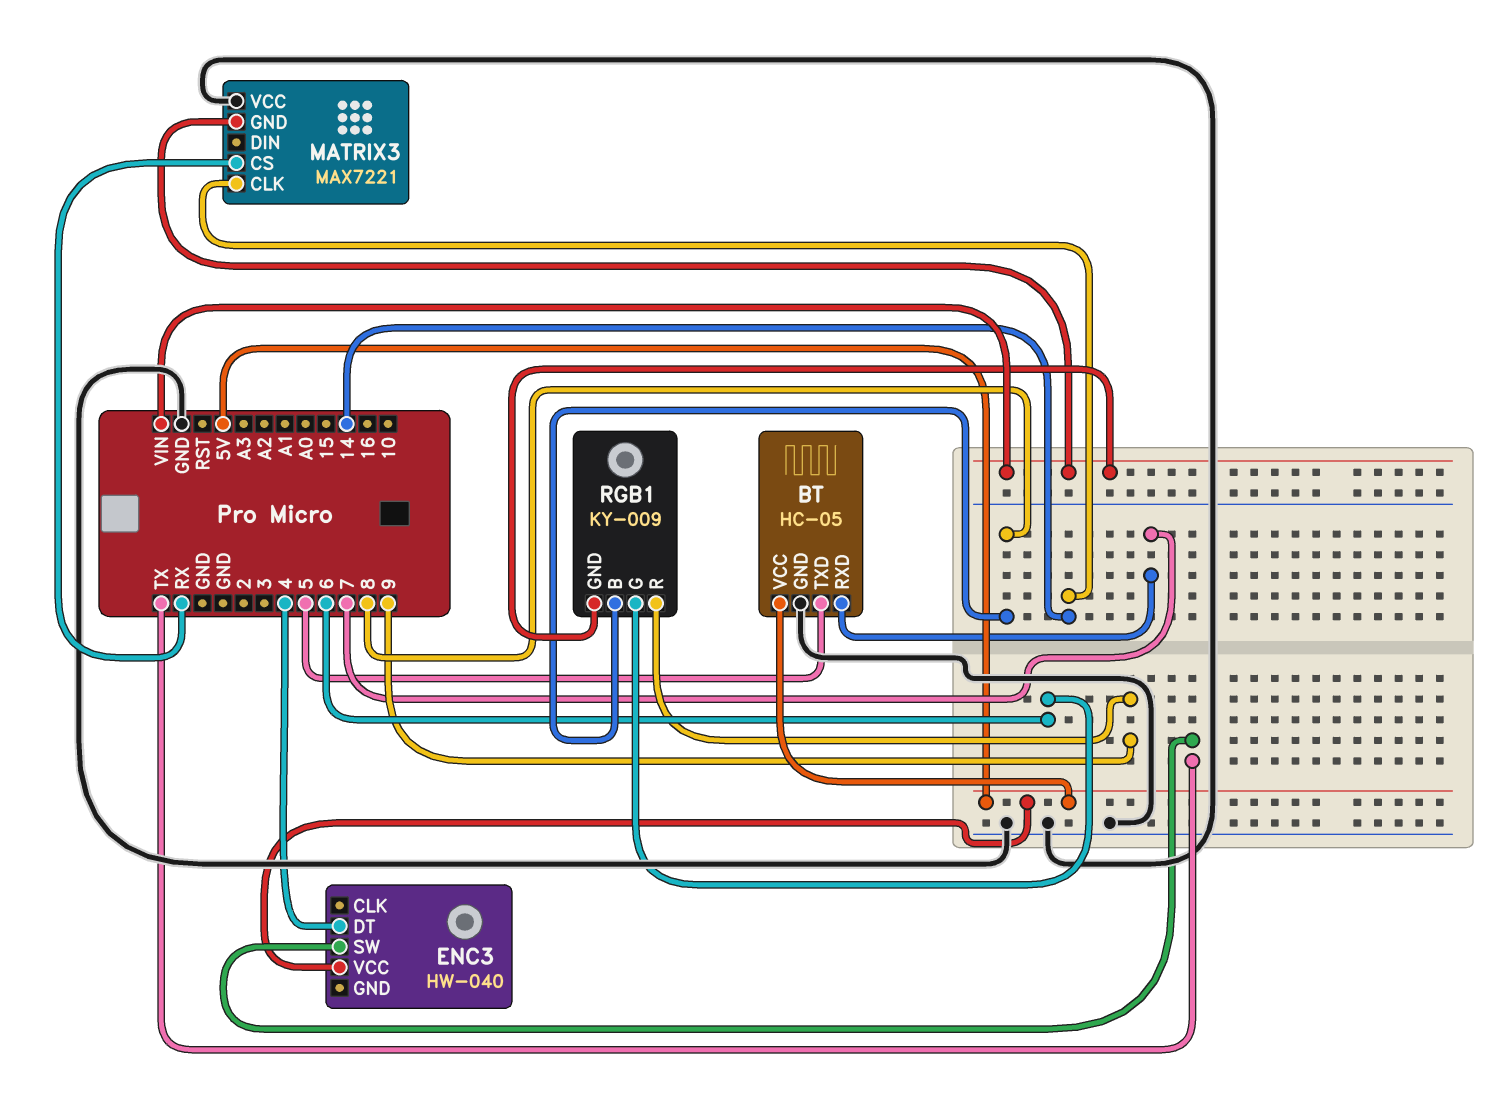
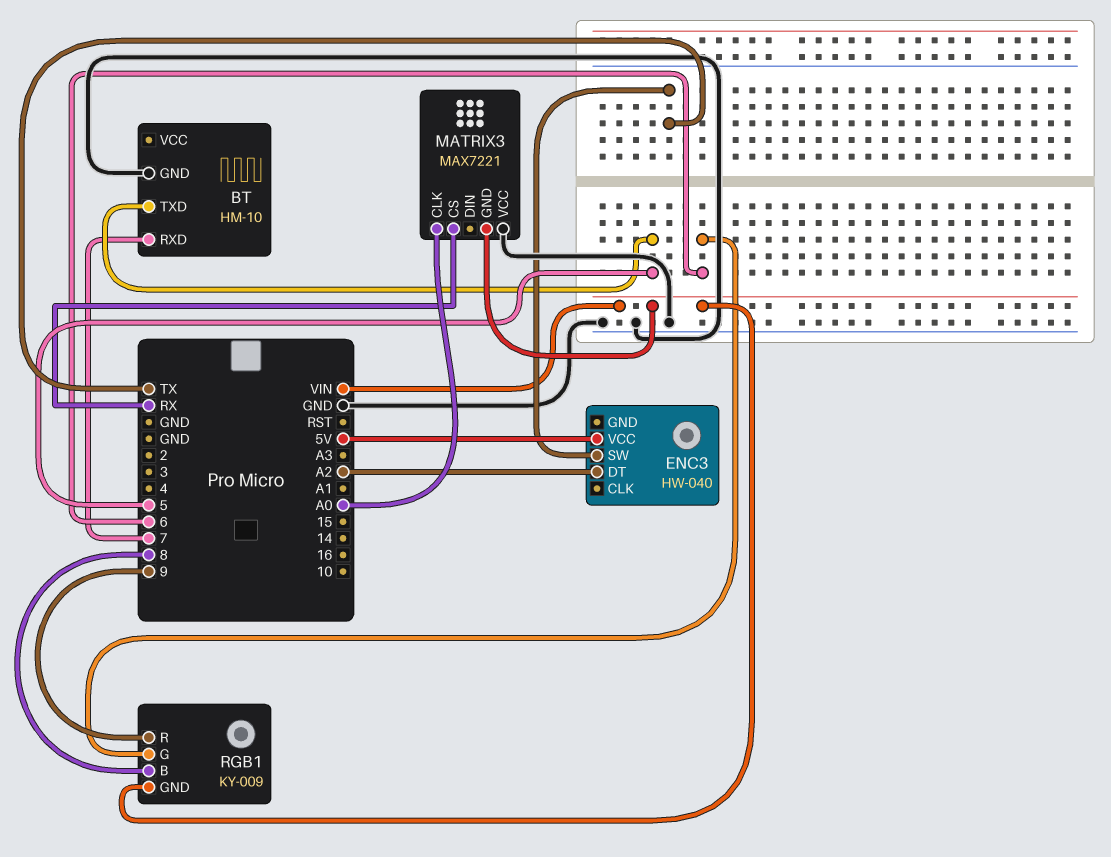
BT: HC-05 -> HM-10
BT pin VCC: 5V -> none
ENC3 pin DT: 4 -> A2
MATRIX3 pin CLK: 14 -> A0

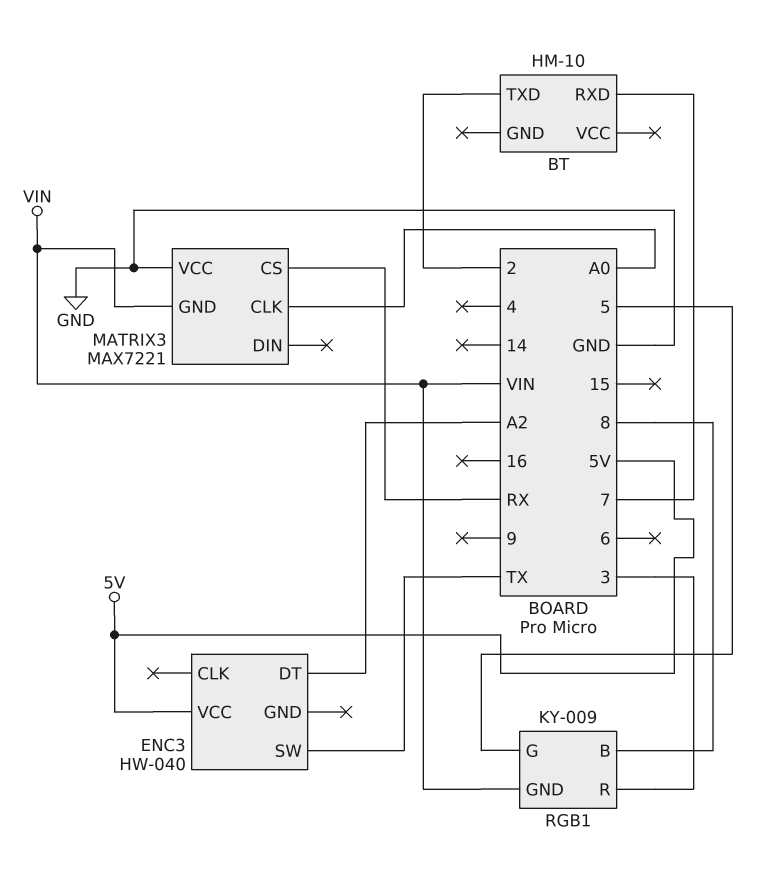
BT pin GND: GND -> none
BT pin TXD: 5 -> 2
RGB1 pin G: 6 -> 5
RGB1 pin R: 9 -> 3

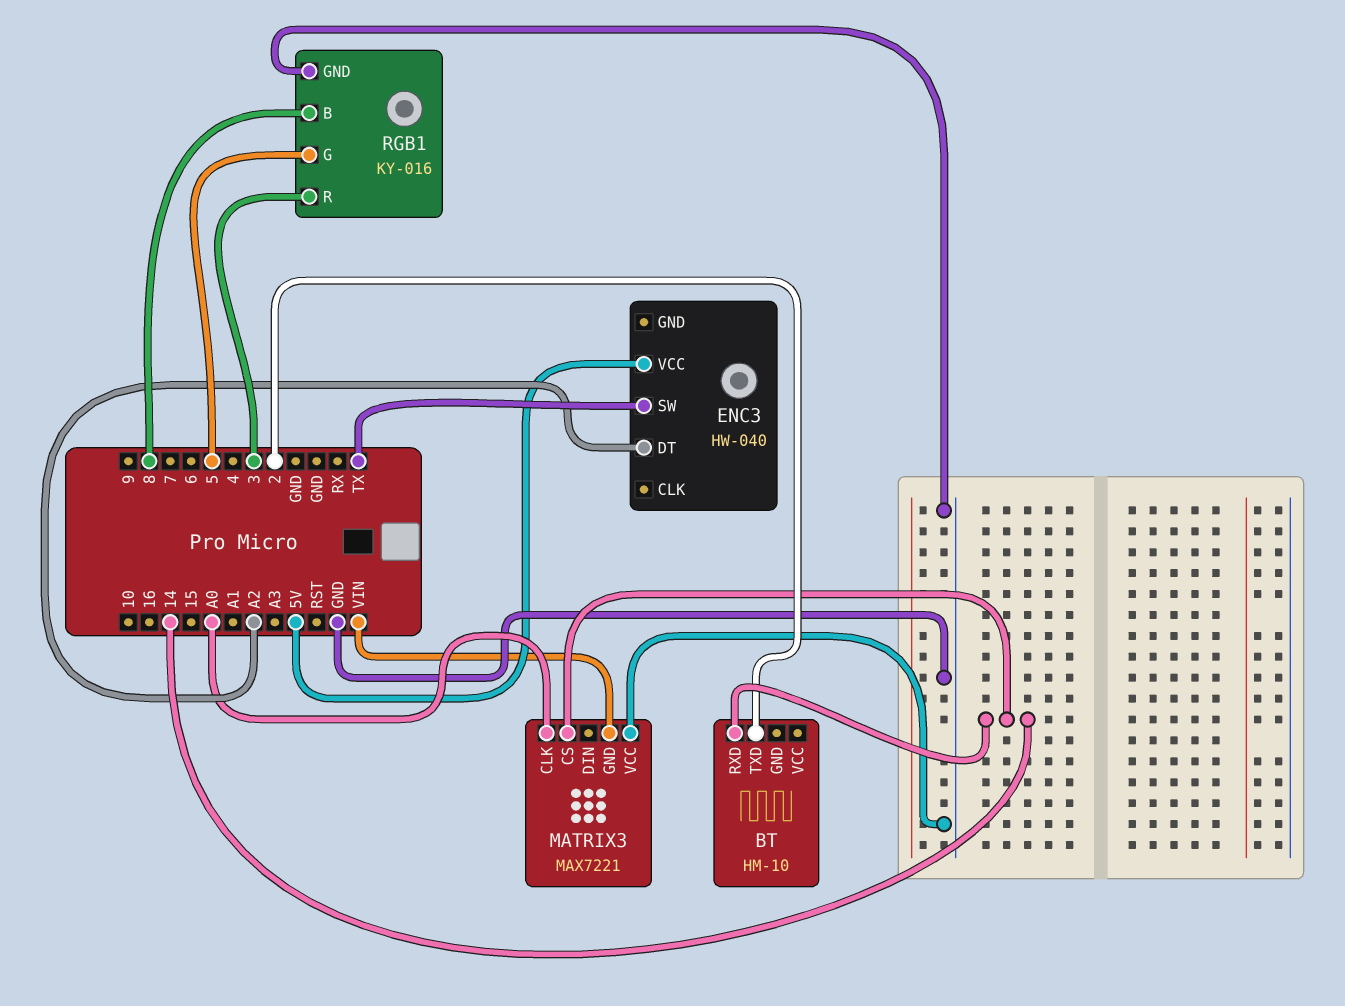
BT pin RXD: 7 -> 14
MATRIX3 pin CS: RX -> 14
RGB1: KY-009 -> KY-016
RGB1 pin GND: VIN -> GND

